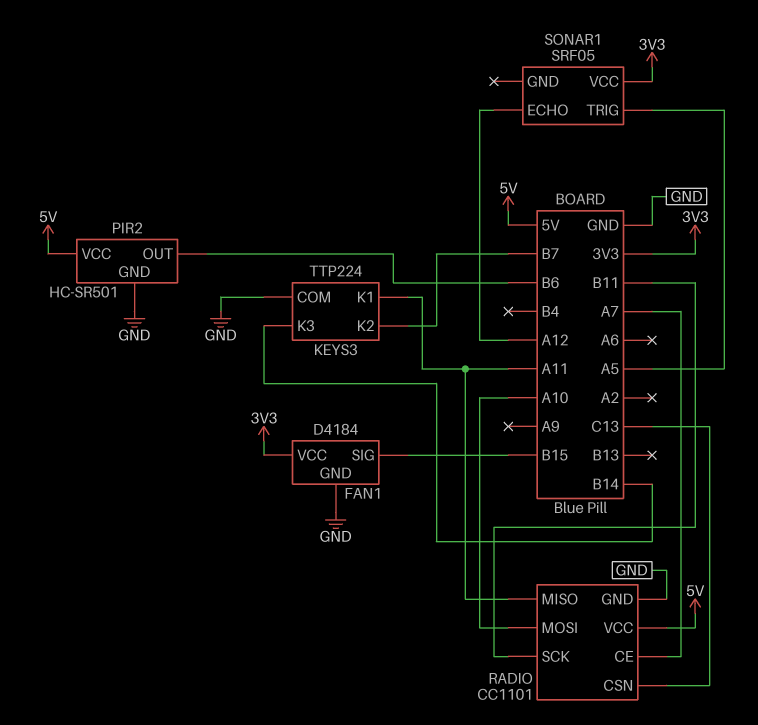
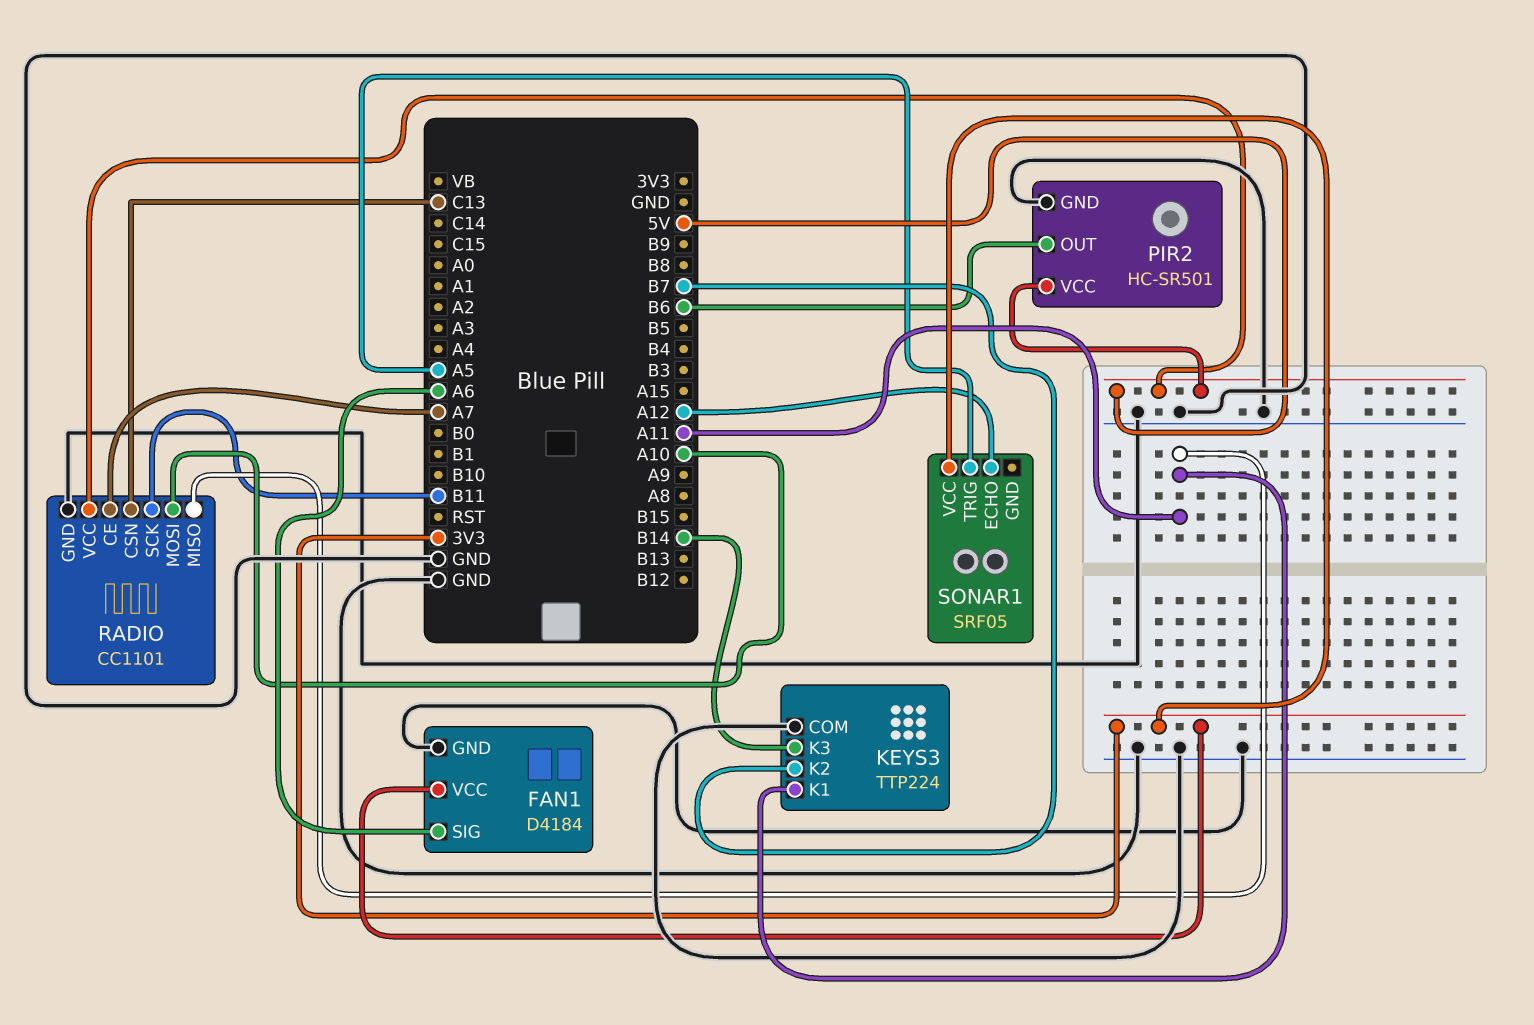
FAN1 pin SIG: B15 -> A6

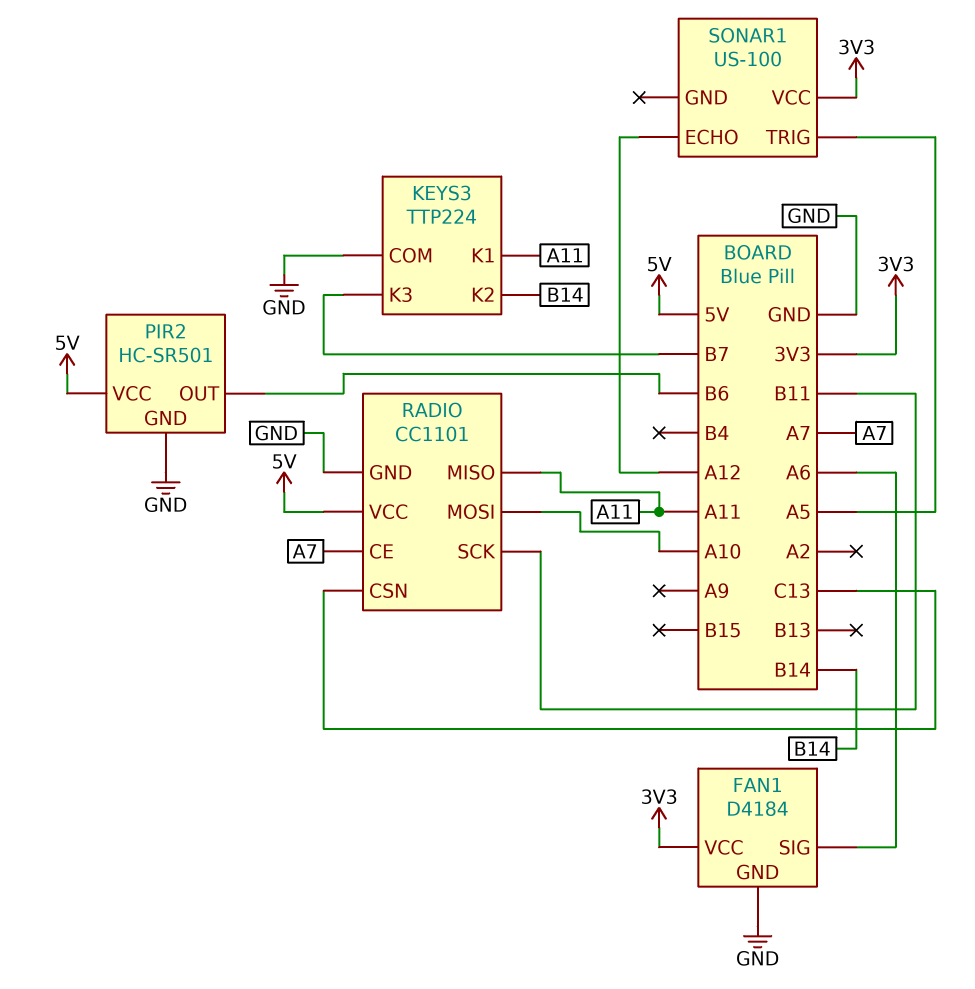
KEYS3 pin K2: B7 -> B14
KEYS3 pin K3: B14 -> B7
SONAR1: SRF05 -> US-100

